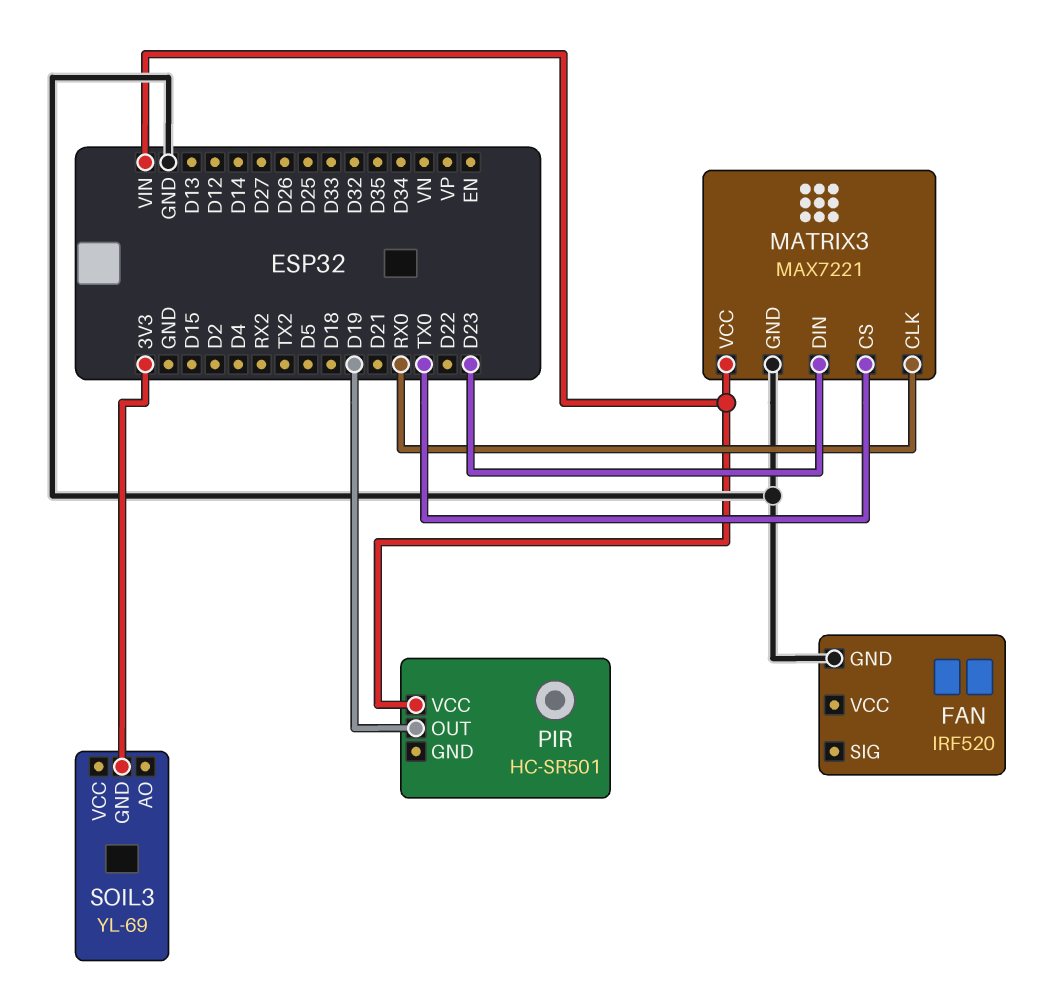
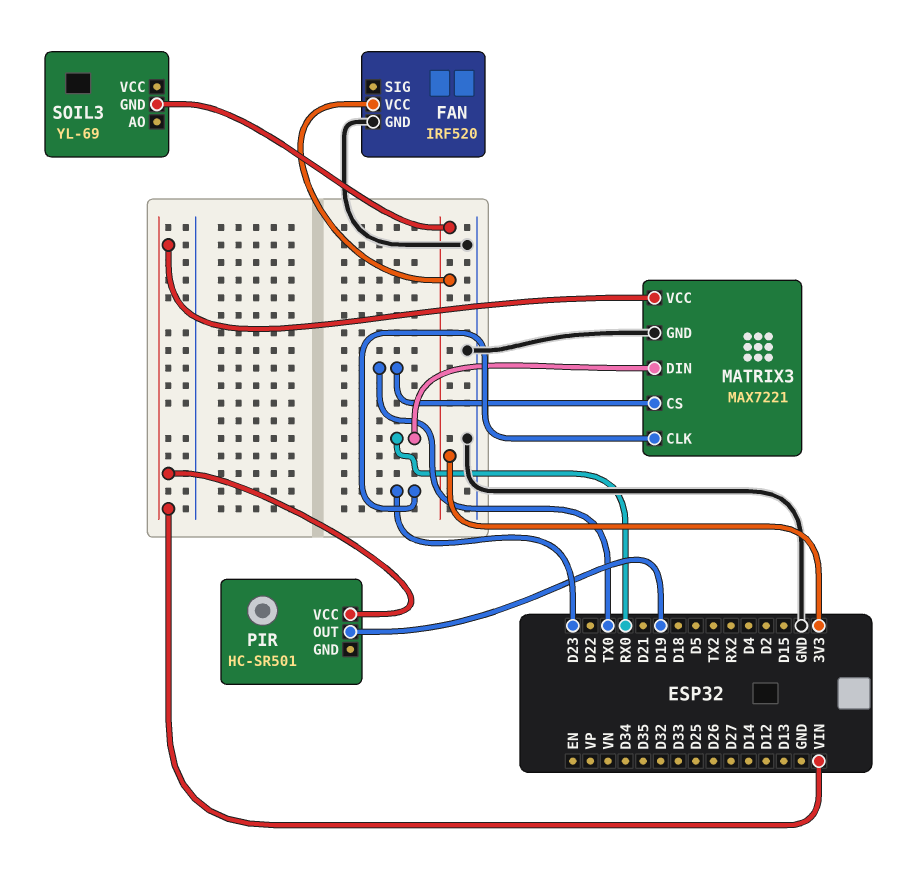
FAN pin VCC: none -> 3V3
MATRIX3 pin CLK: RX0 -> D23
MATRIX3 pin DIN: D23 -> RX0

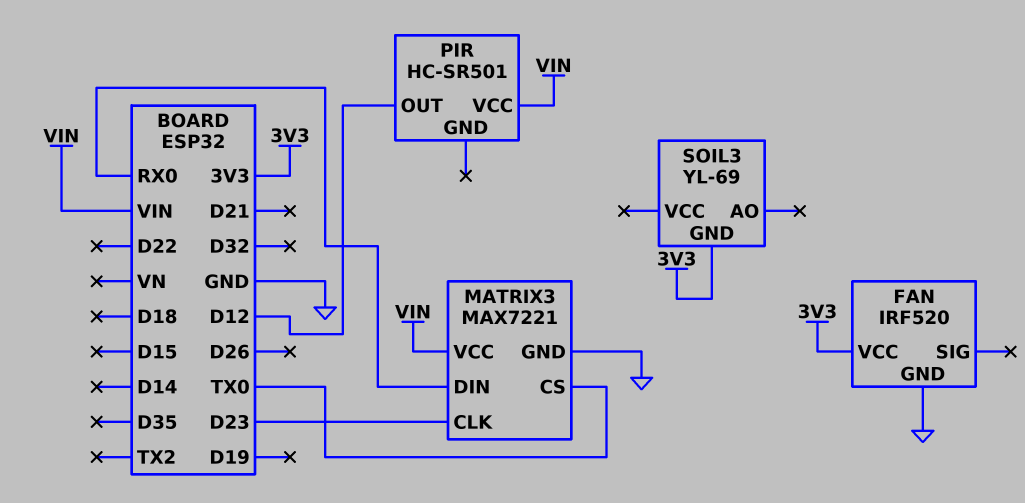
PIR pin OUT: D19 -> D12

